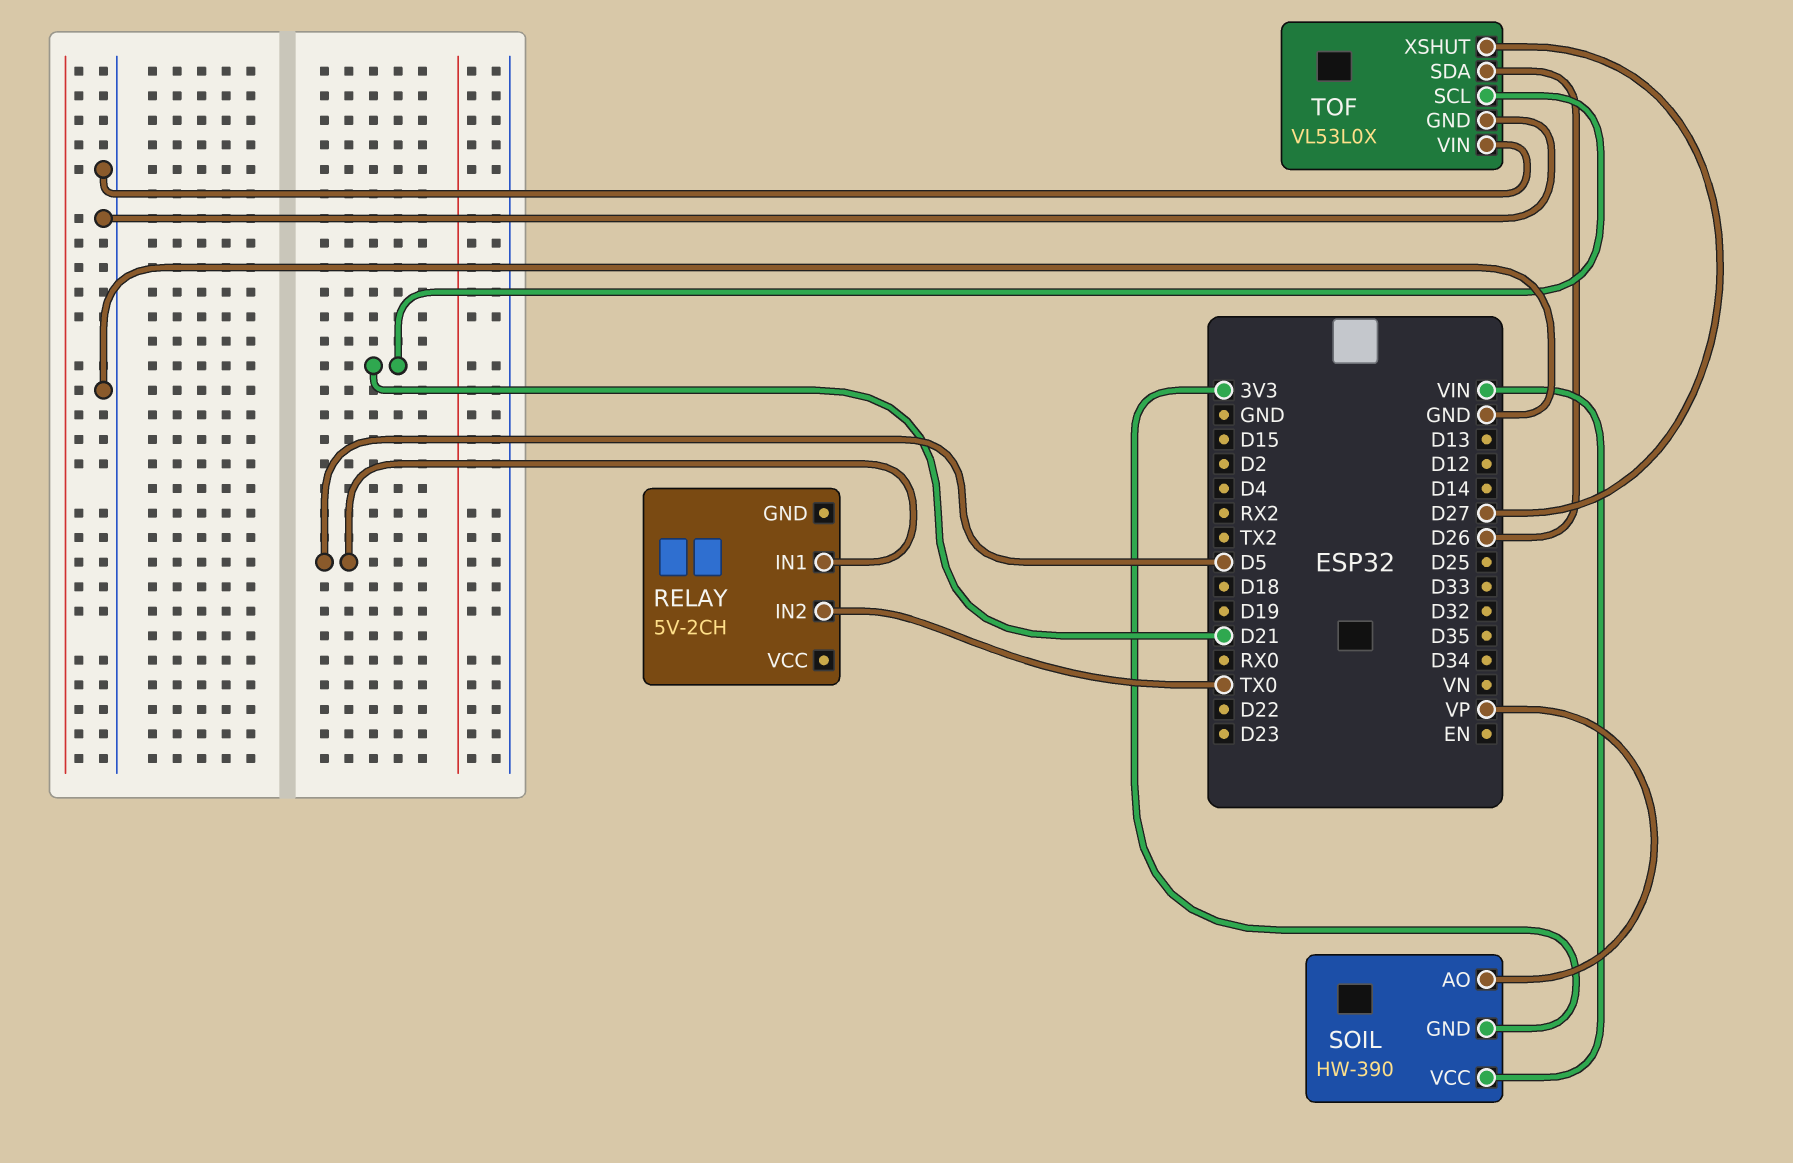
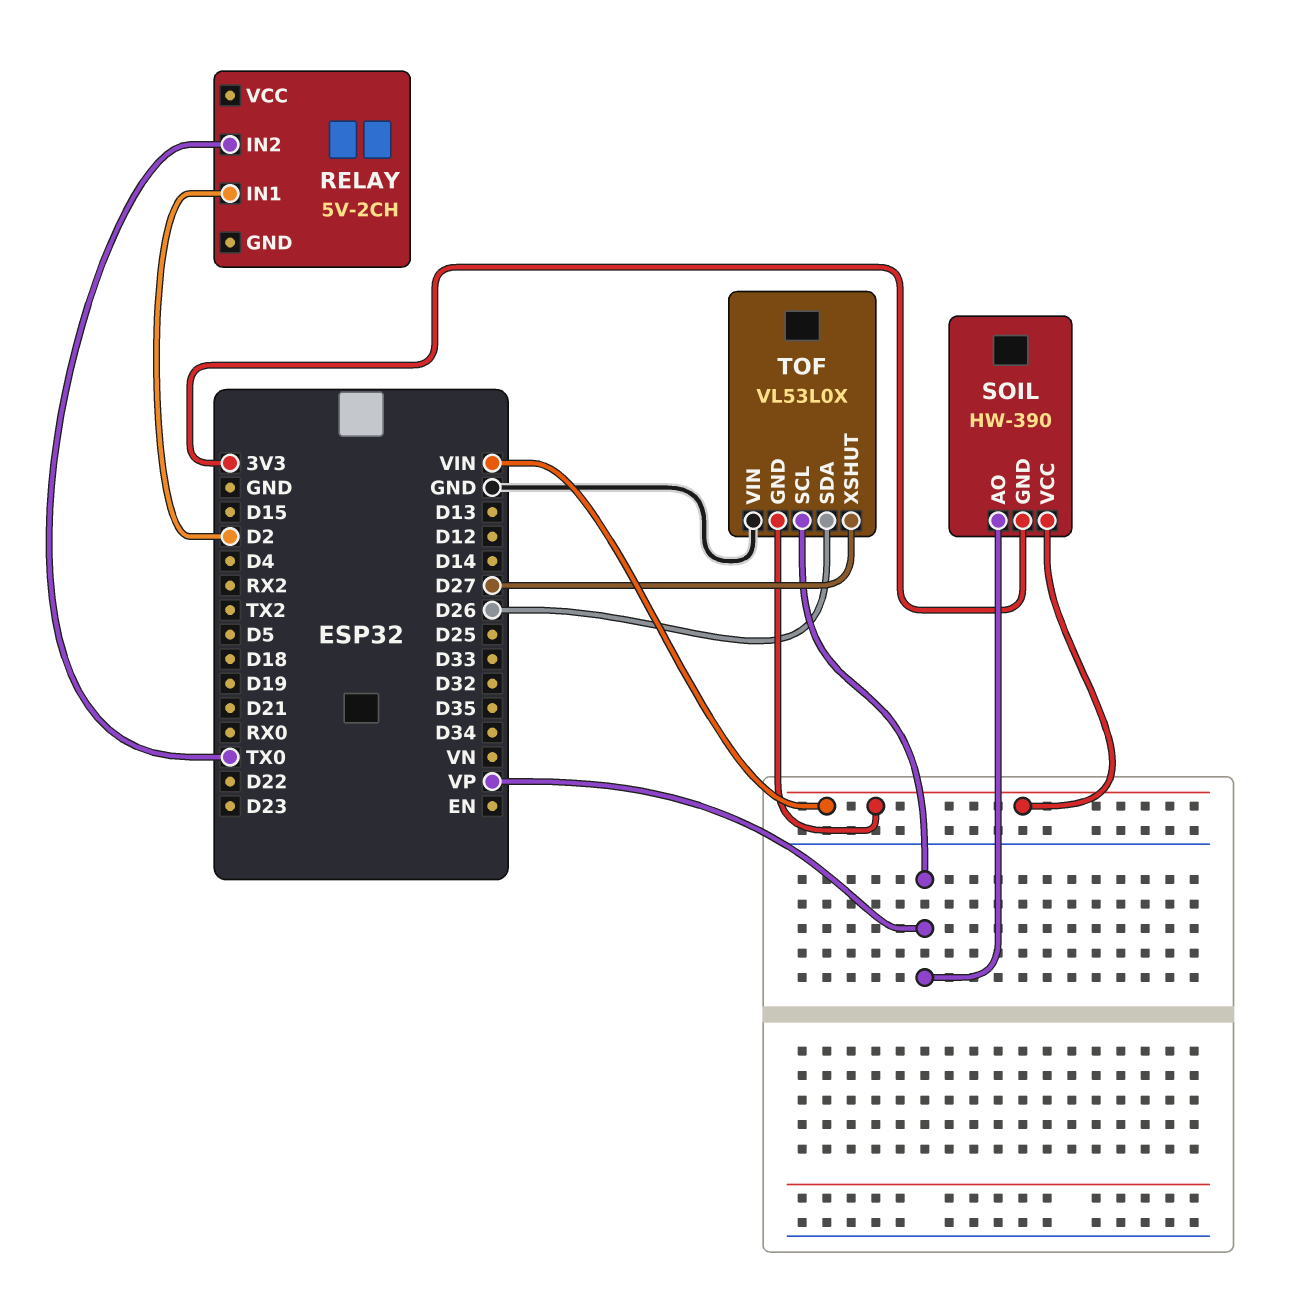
RELAY pin IN1: D5 -> D2
TOF pin GND: GND -> VIN
TOF pin SCL: D21 -> VP

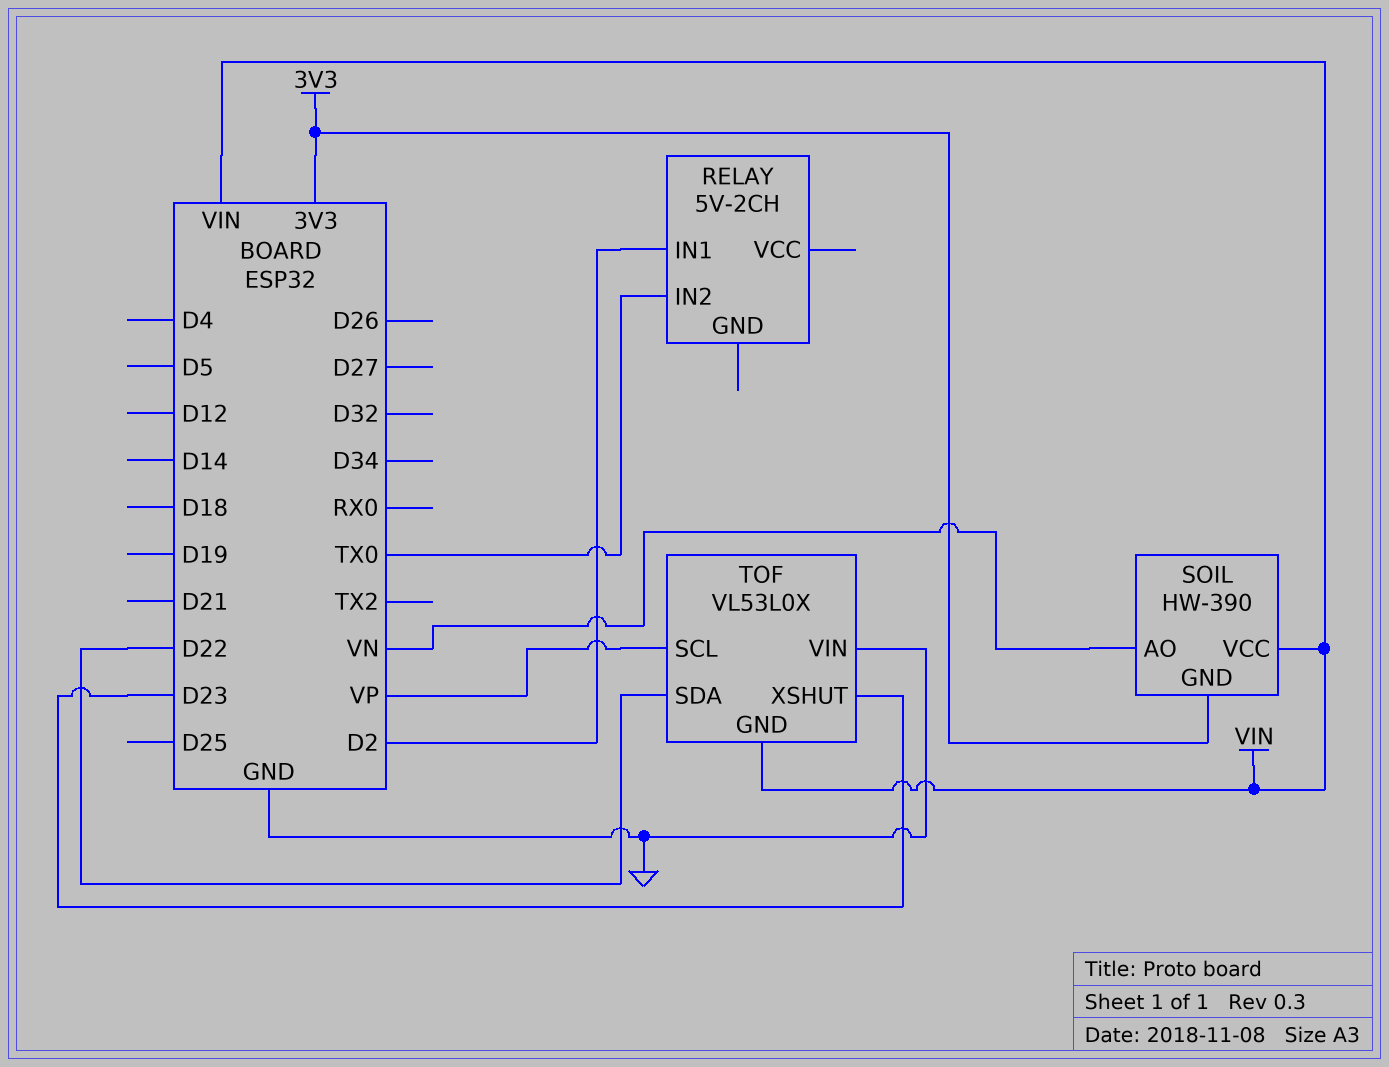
SOIL pin AO: VP -> VN
TOF pin SDA: D26 -> D22
TOF pin XSHUT: D27 -> D23

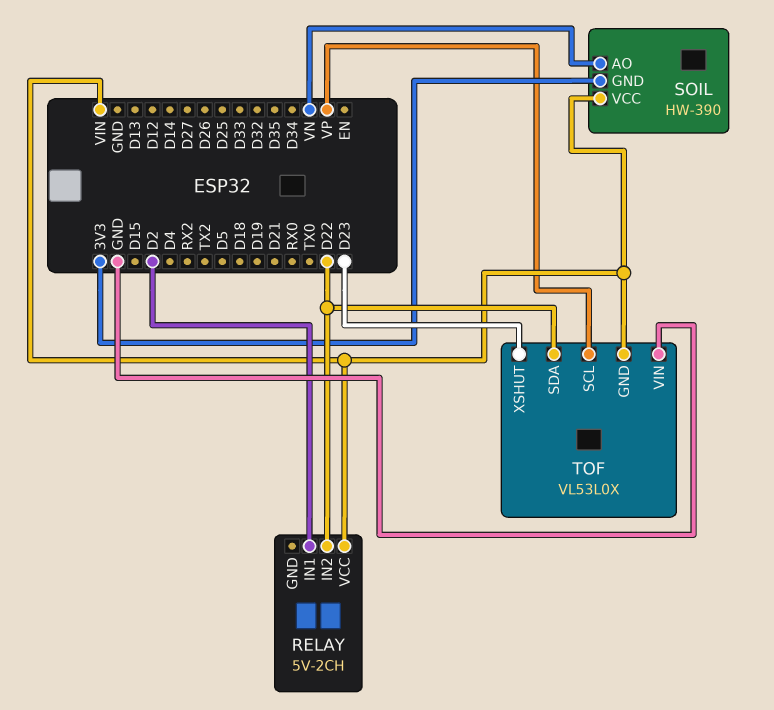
RELAY pin IN2: TX0 -> D22
RELAY pin VCC: none -> VIN

